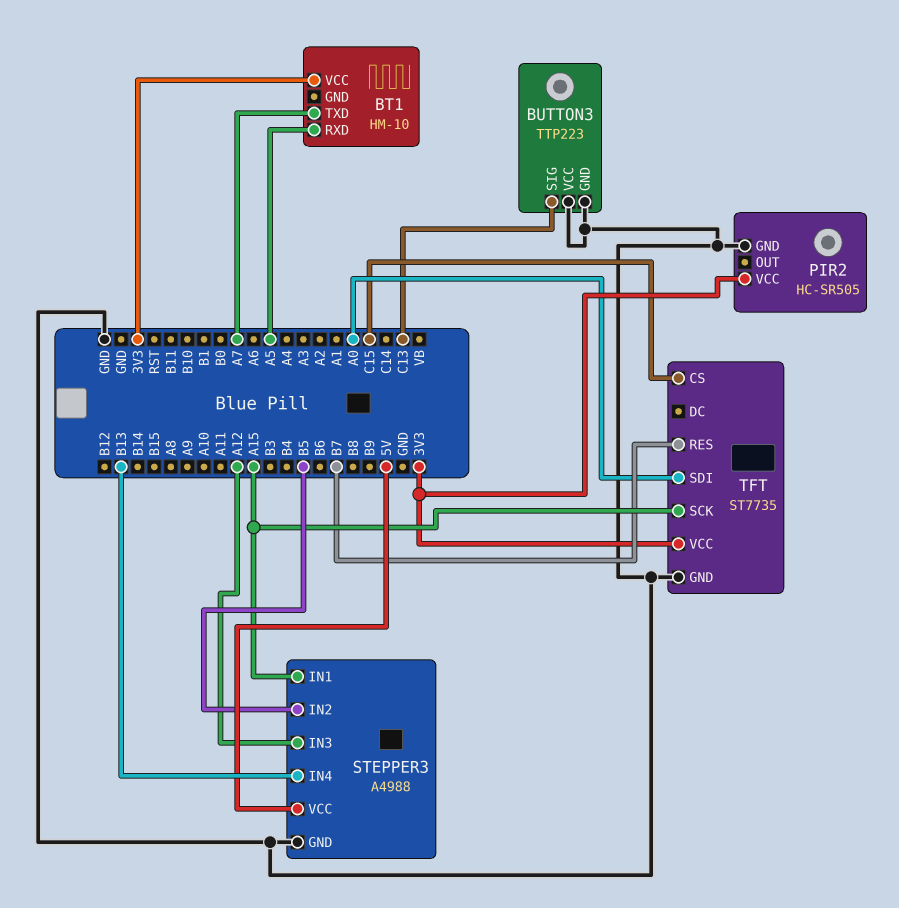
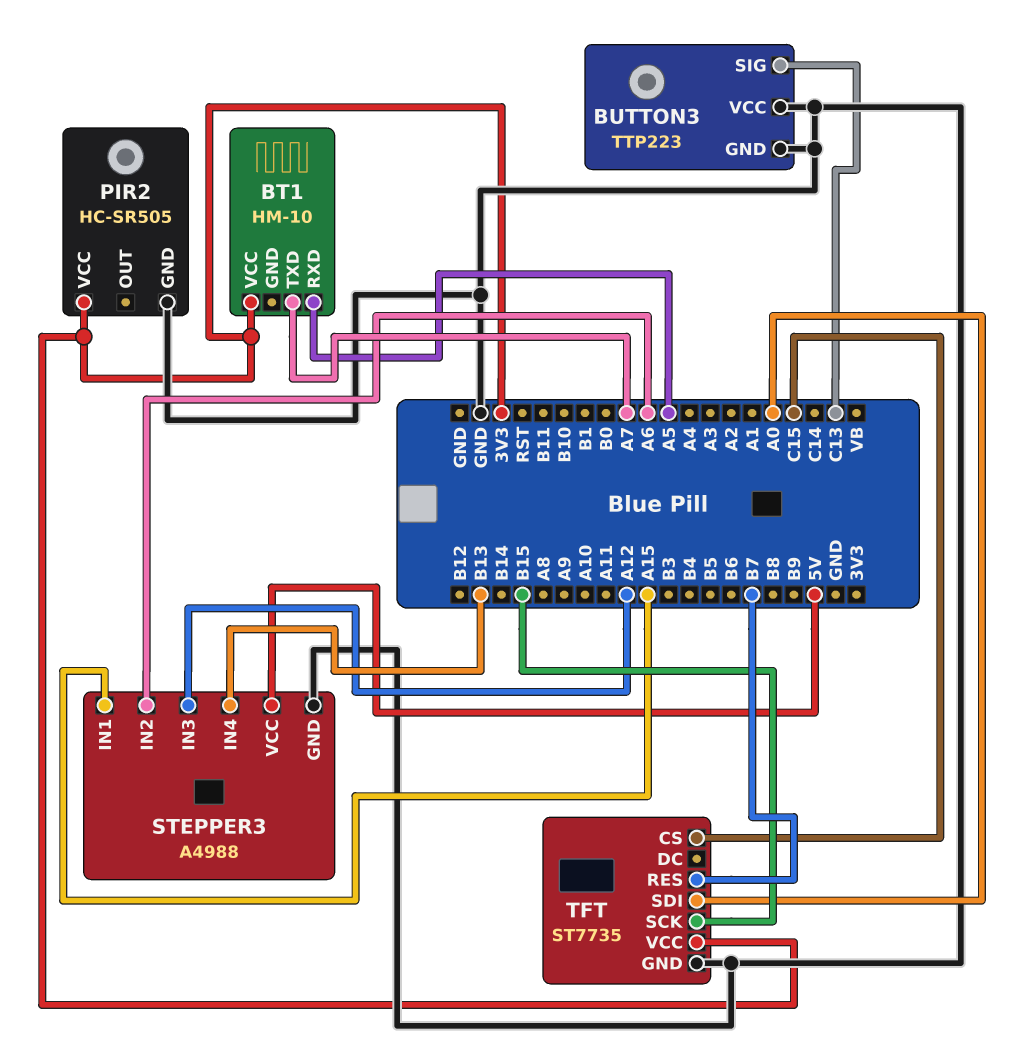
STEPPER3 pin IN2: B5 -> A6
TFT pin SCK: A15 -> B15

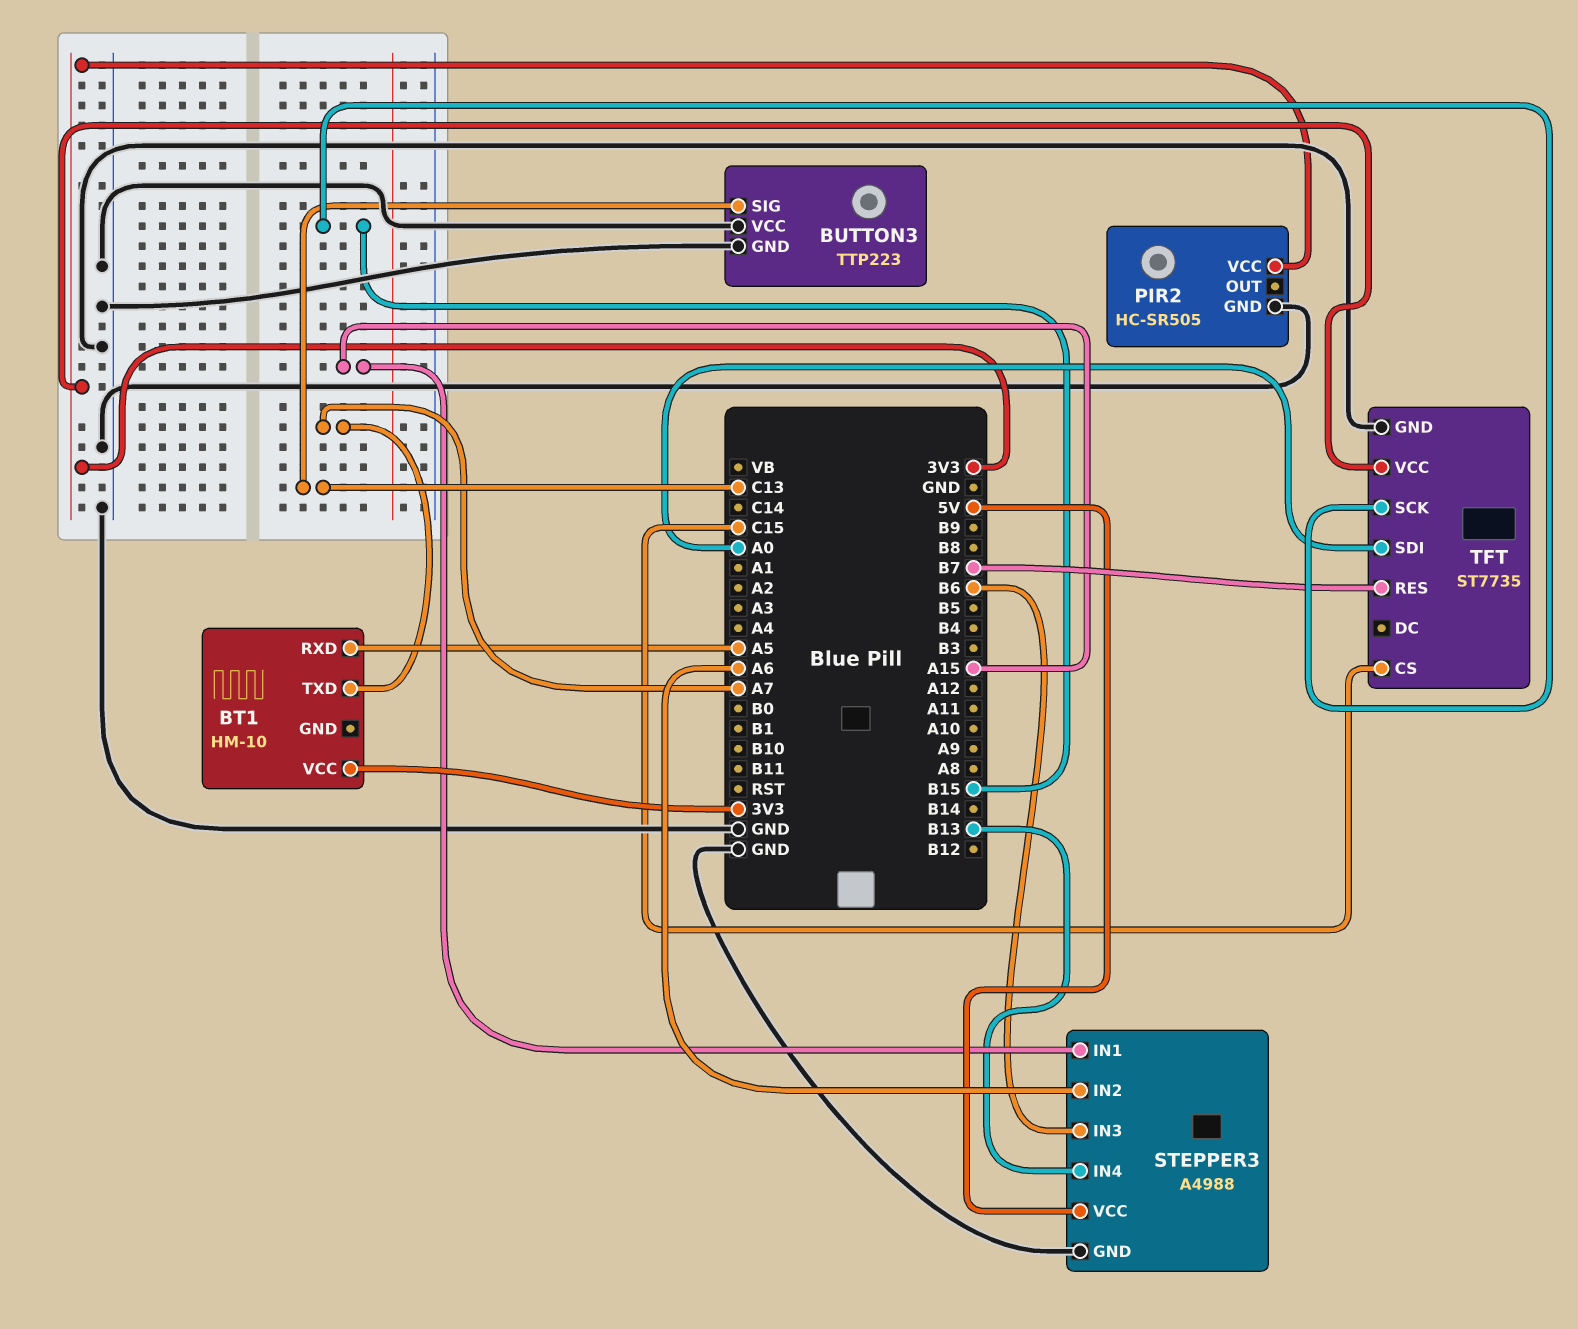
STEPPER3 pin IN3: A12 -> B6

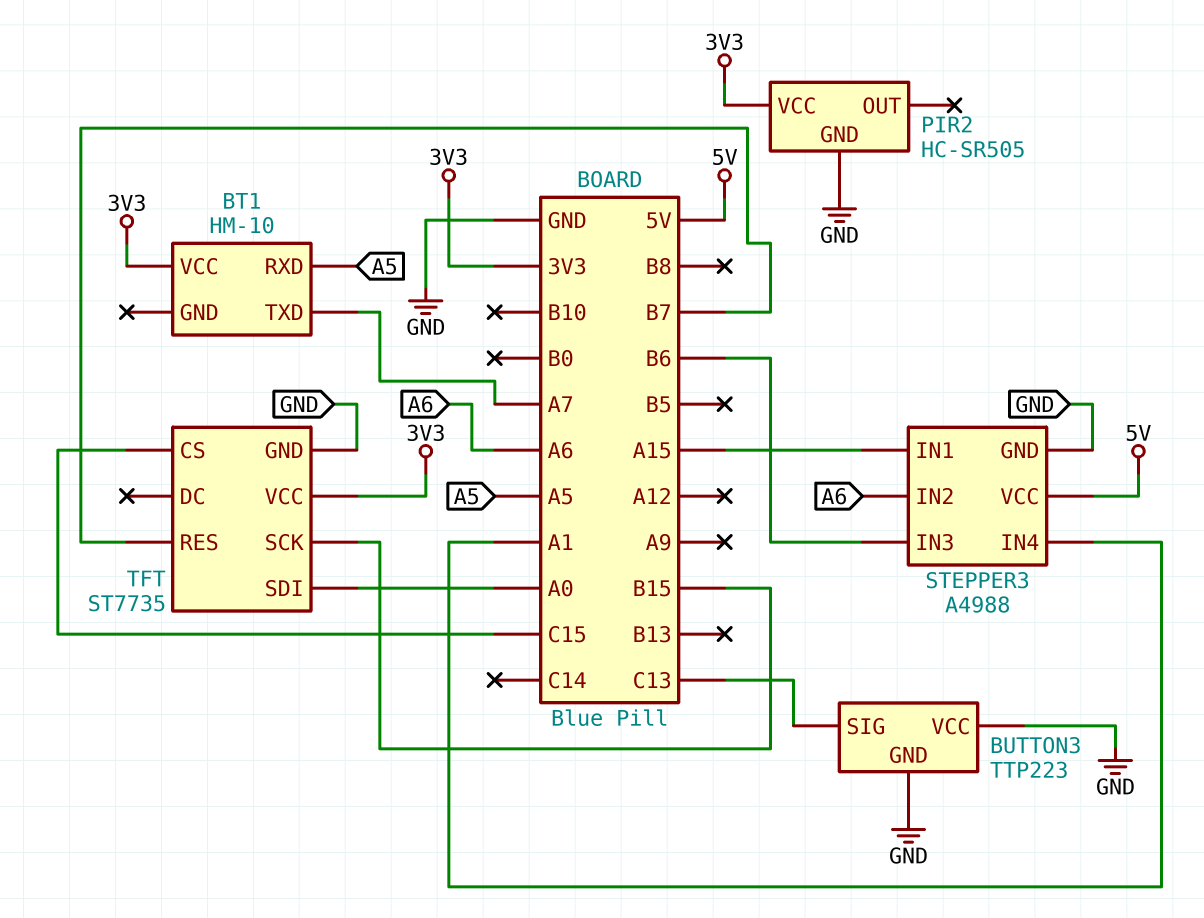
STEPPER3 pin IN4: B13 -> A1

